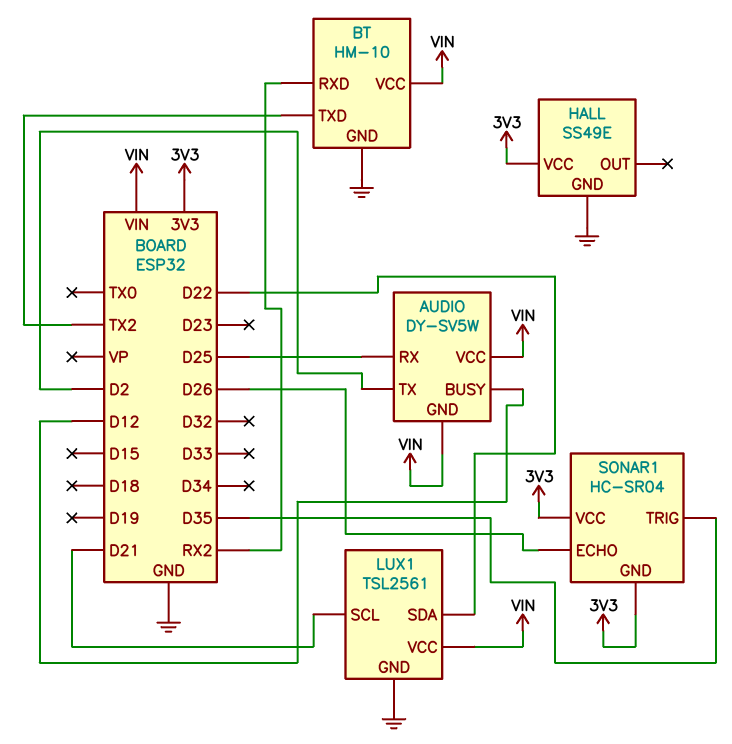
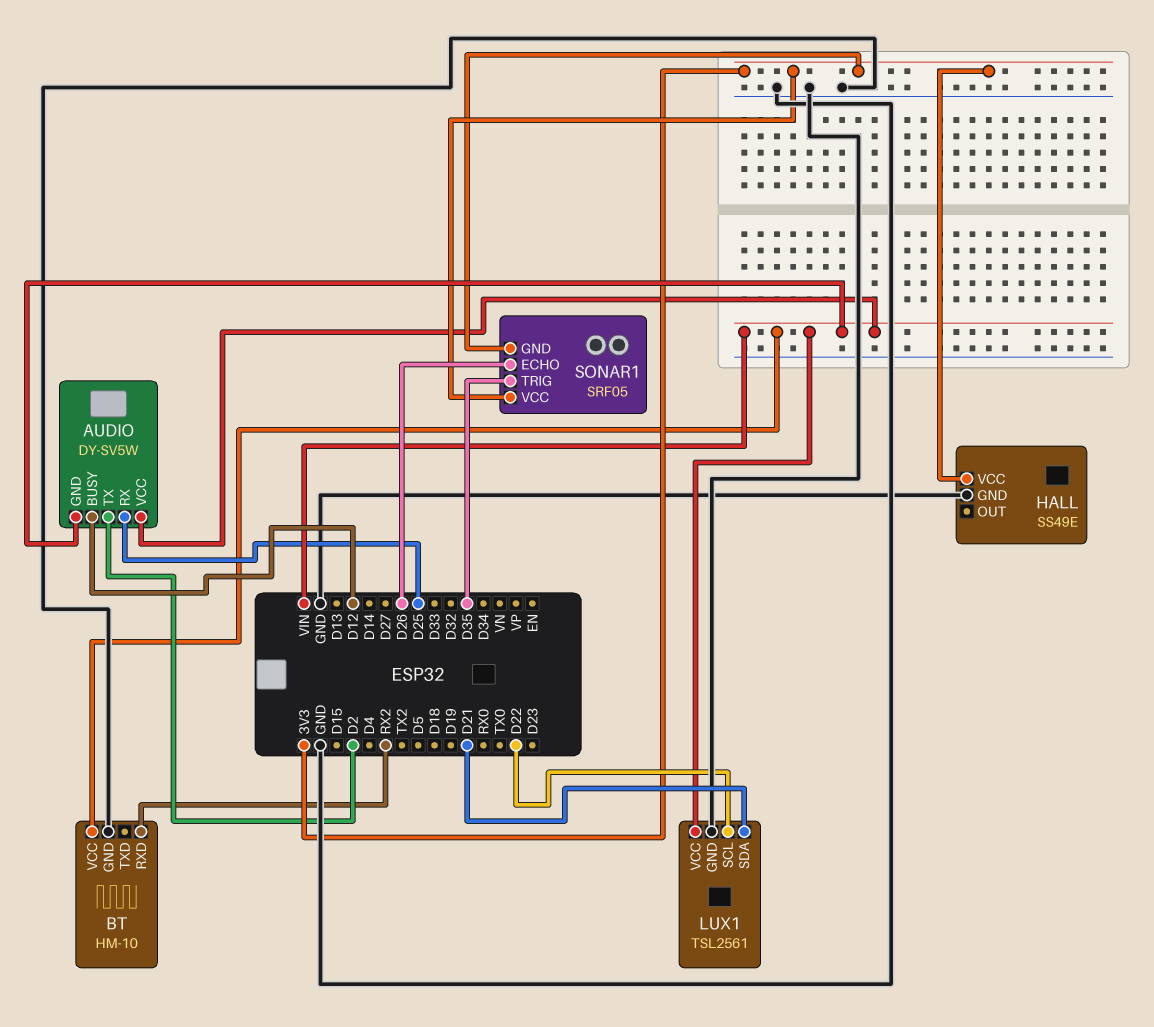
BT pin TXD: TX2 -> none
LUX1 pin SCL: D21 -> D22
LUX1 pin SDA: D22 -> D21
SONAR1: HC-SR04 -> SRF05

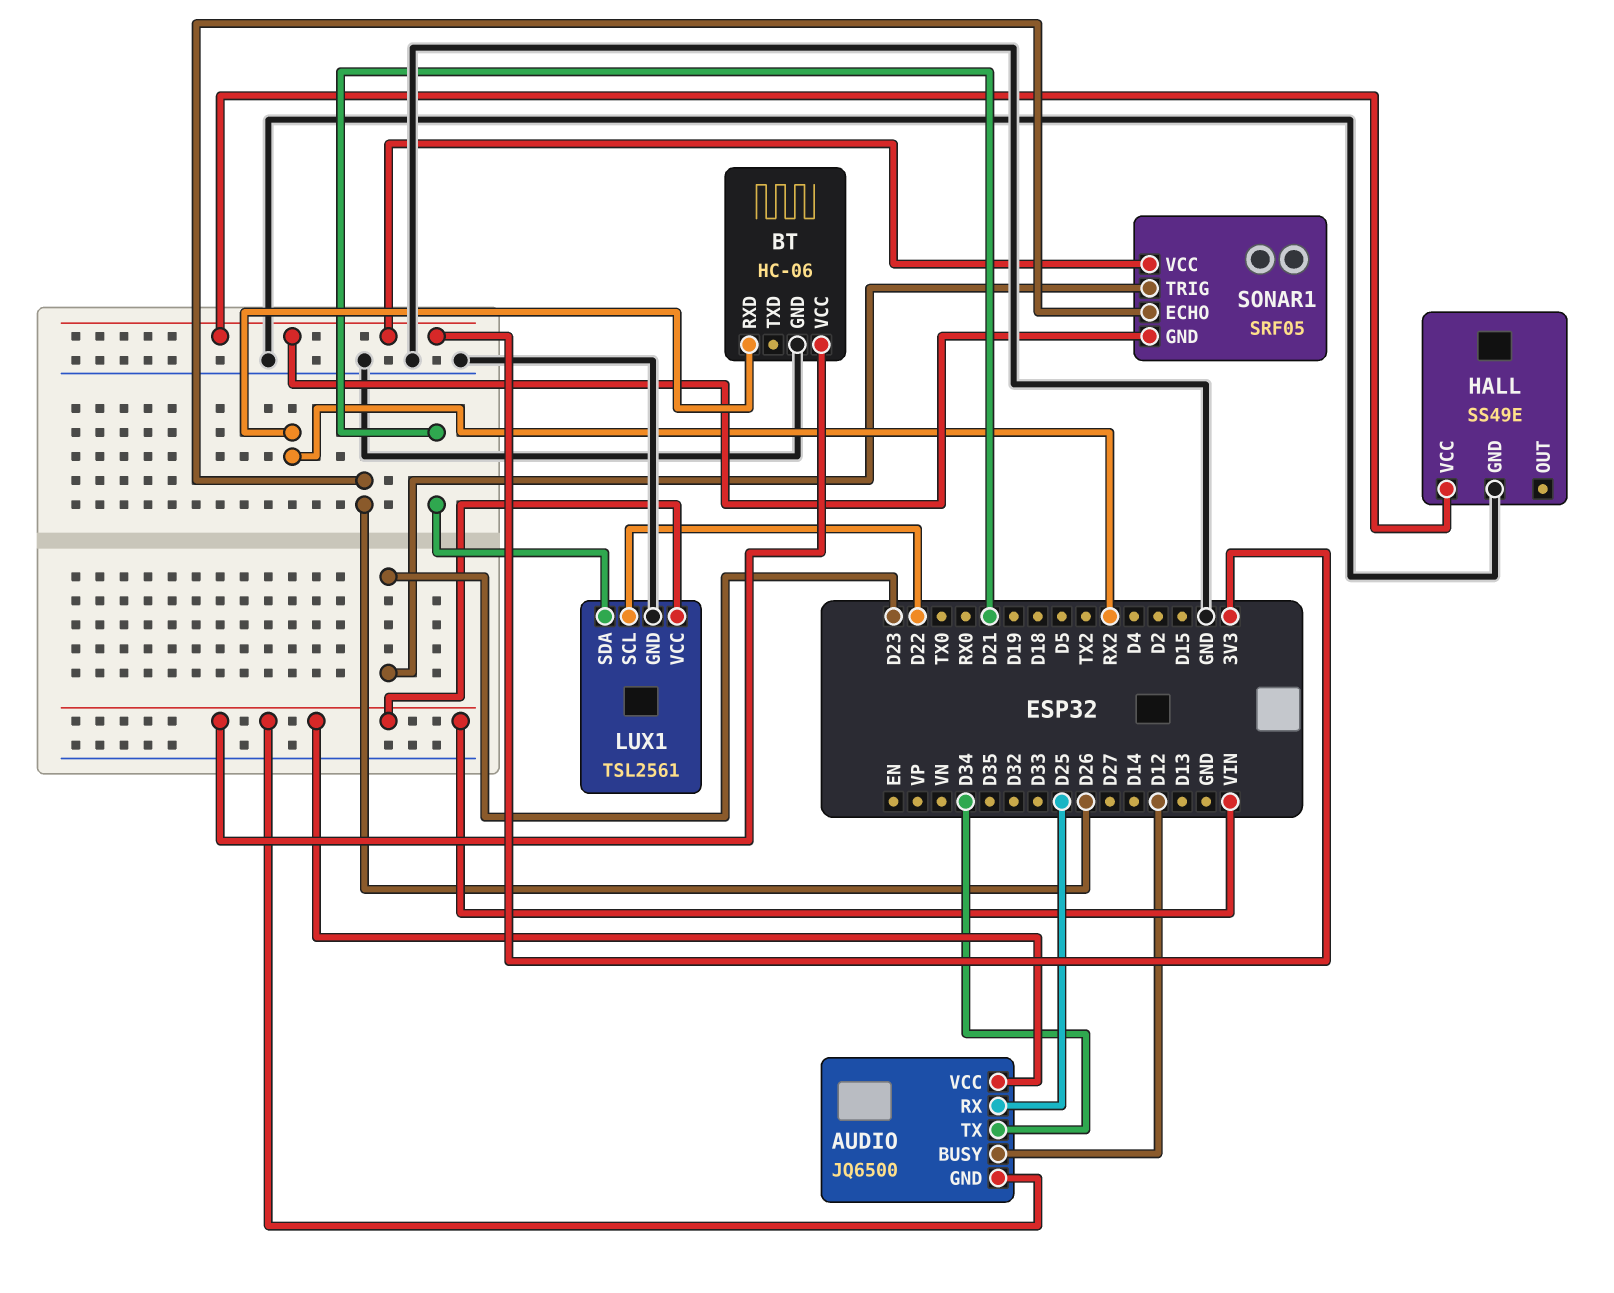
AUDIO: DY-SV5W -> JQ6500
AUDIO pin TX: D2 -> D34
BT: HM-10 -> HC-06
SONAR1 pin TRIG: D35 -> D23

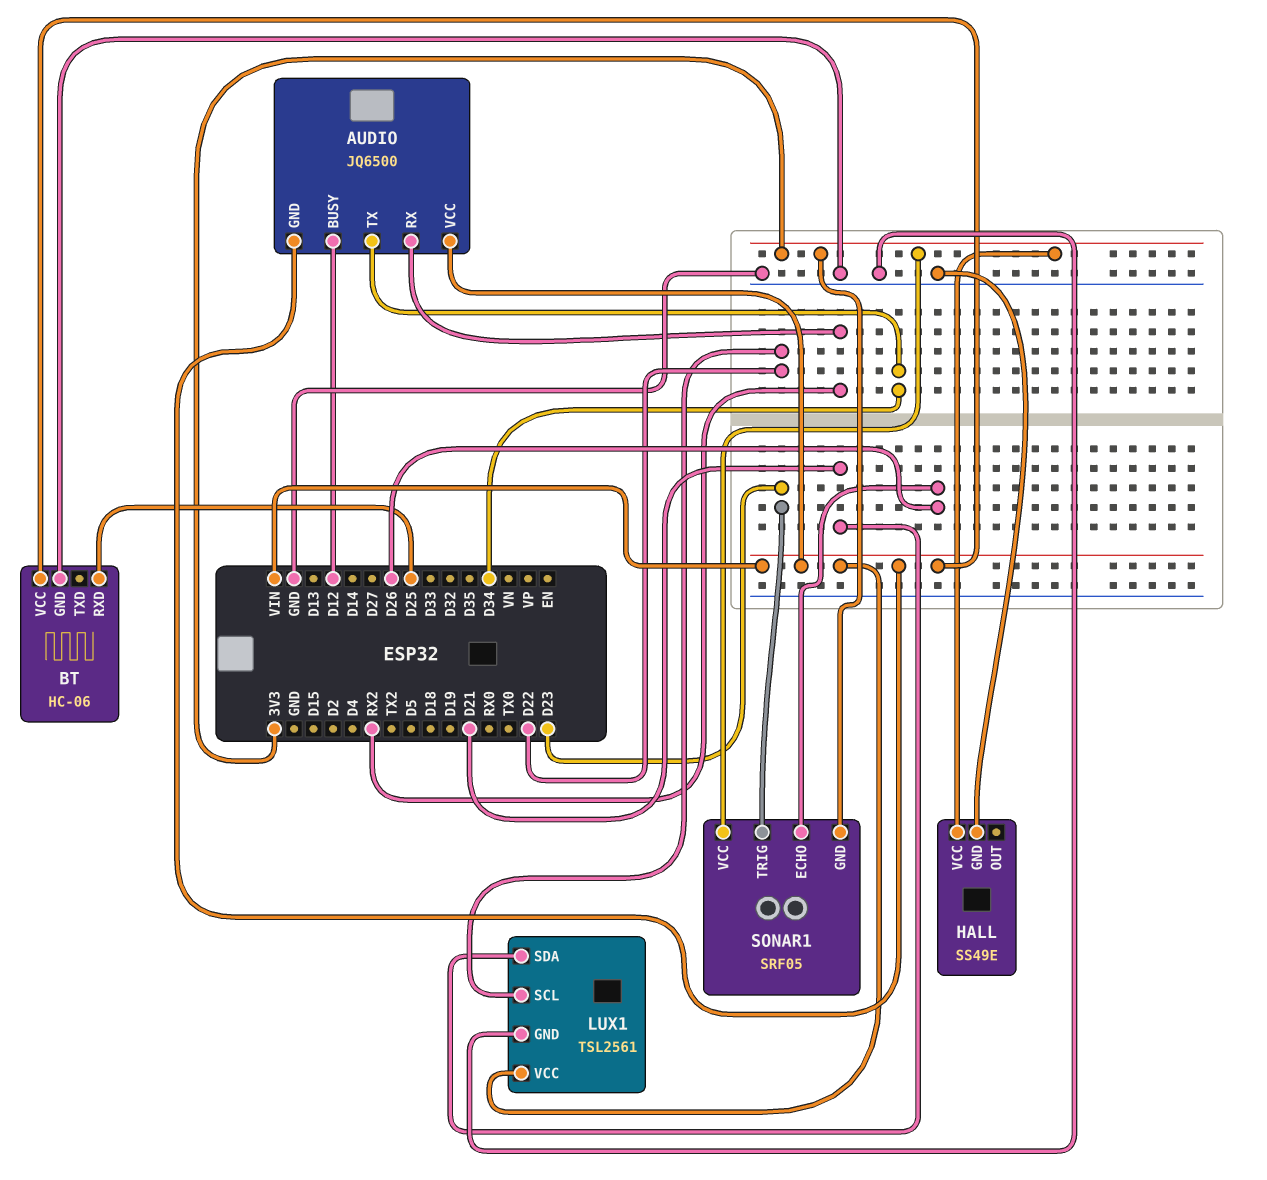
AUDIO pin RX: D25 -> RX2
BT pin RXD: RX2 -> D25

